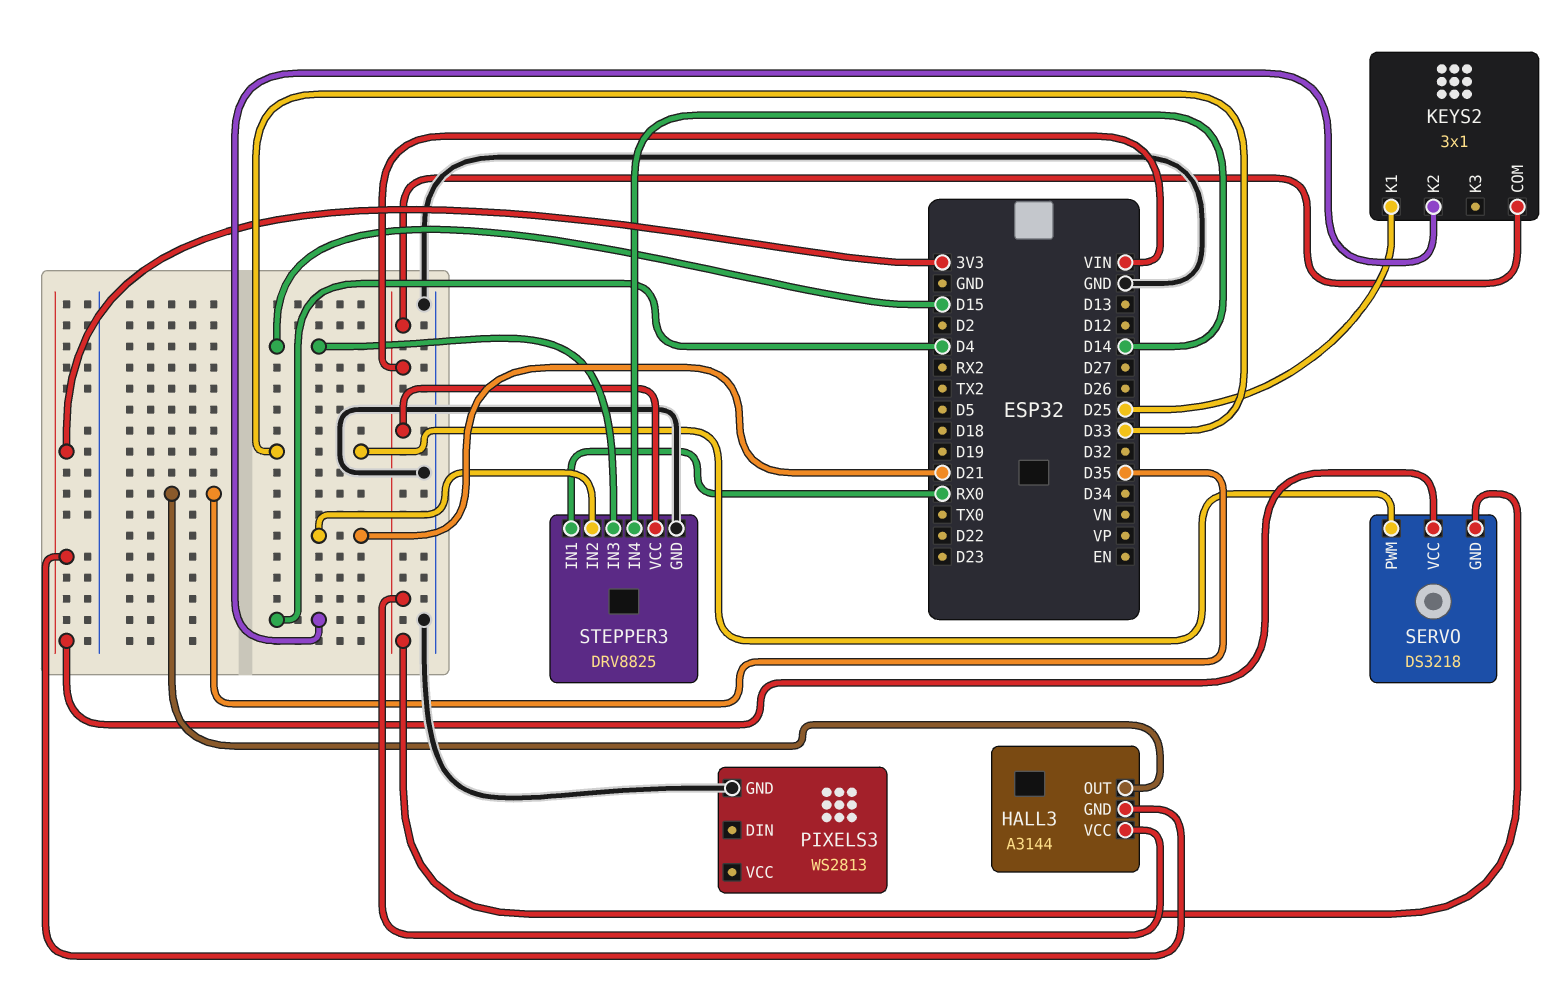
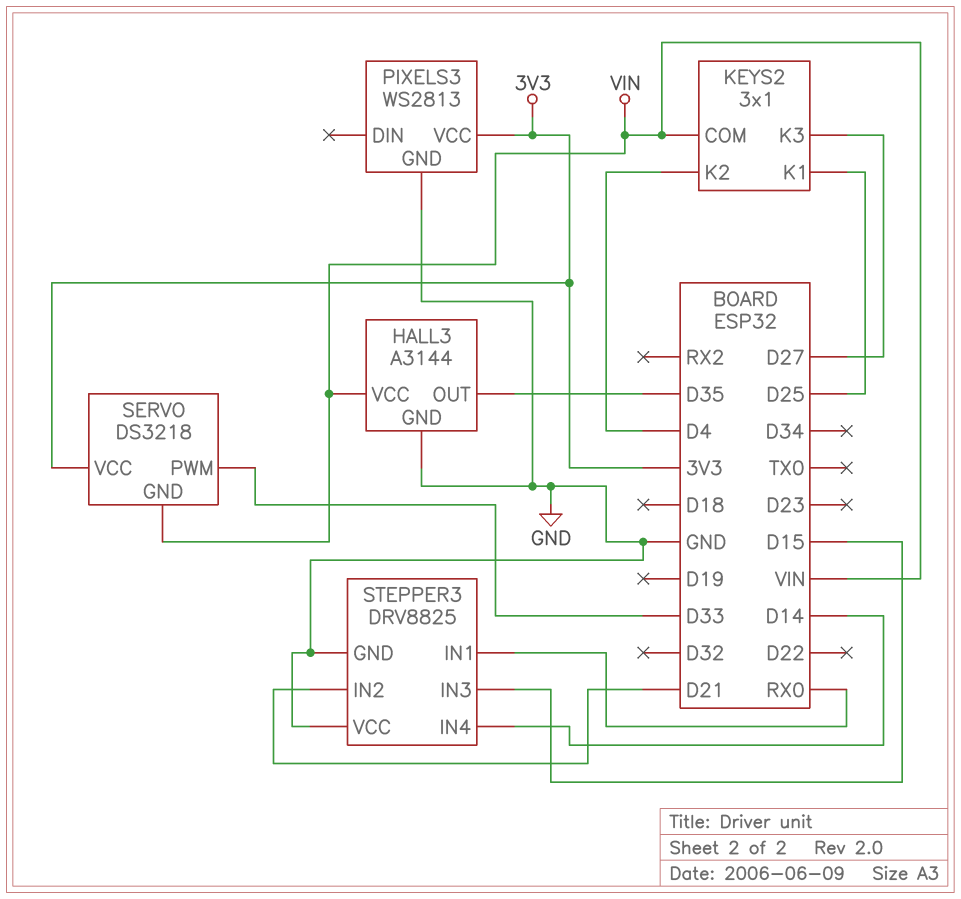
HALL3 pin GND: 3V3 -> GND
KEYS2 pin K3: none -> D27
PIXELS3 pin VCC: none -> 3V3
STEPPER3 pin VCC: VIN -> GND

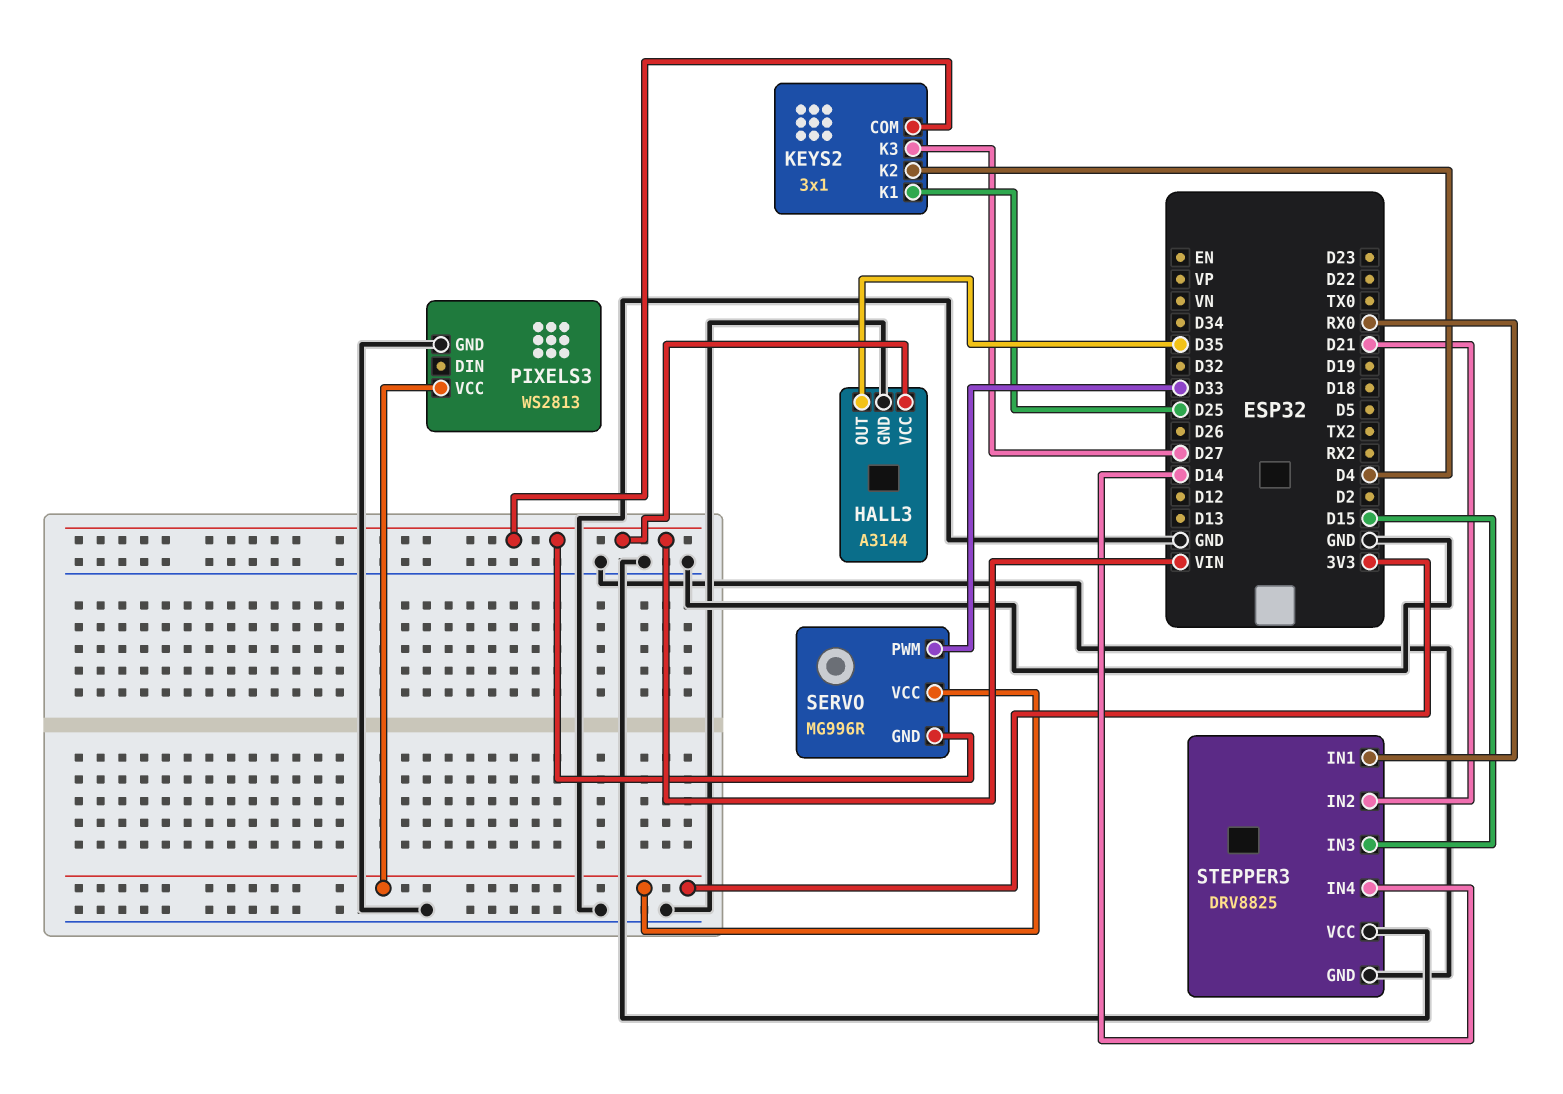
SERVO: DS3218 -> MG996R

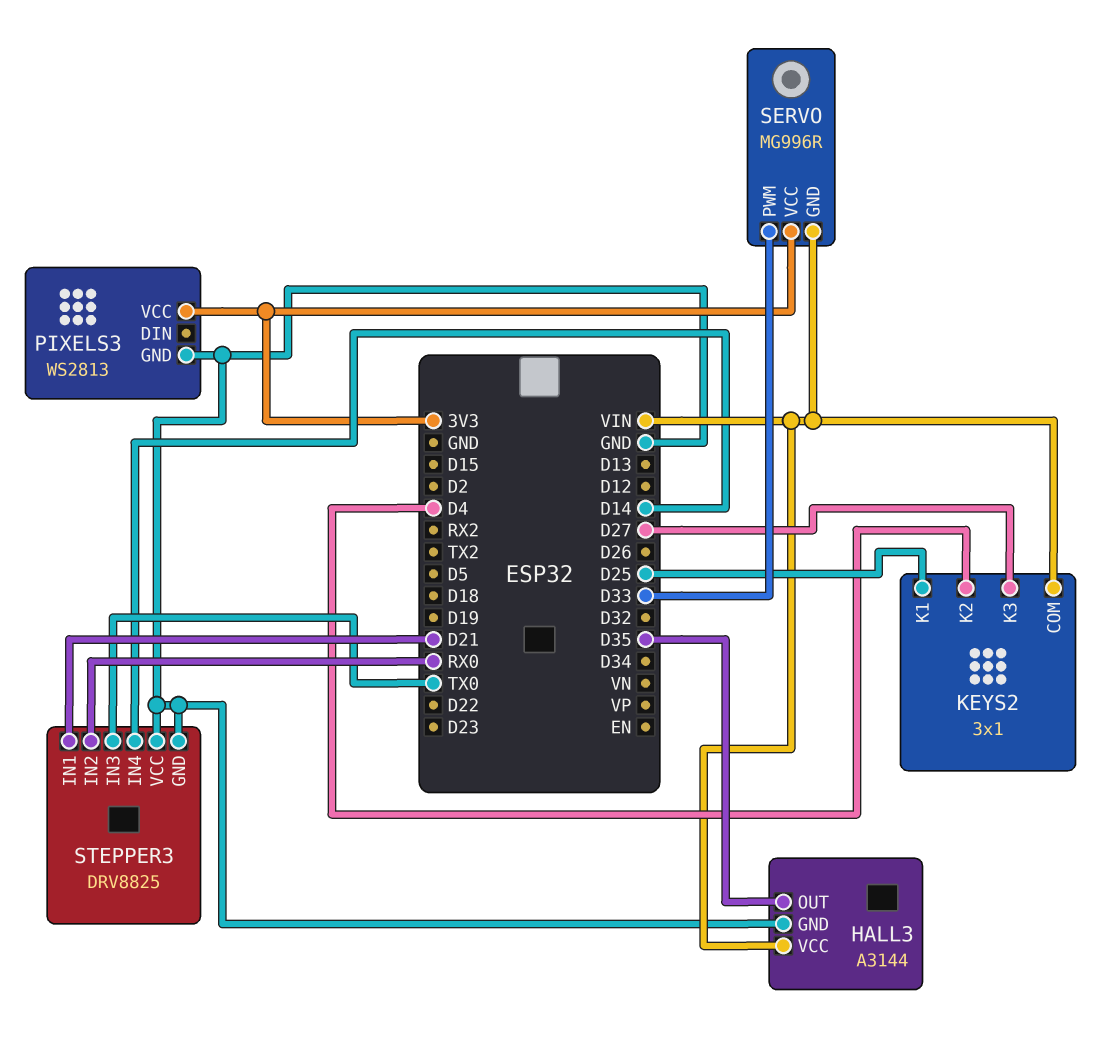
STEPPER3 pin IN1: RX0 -> D21
STEPPER3 pin IN2: D21 -> RX0
STEPPER3 pin IN3: D15 -> TX0

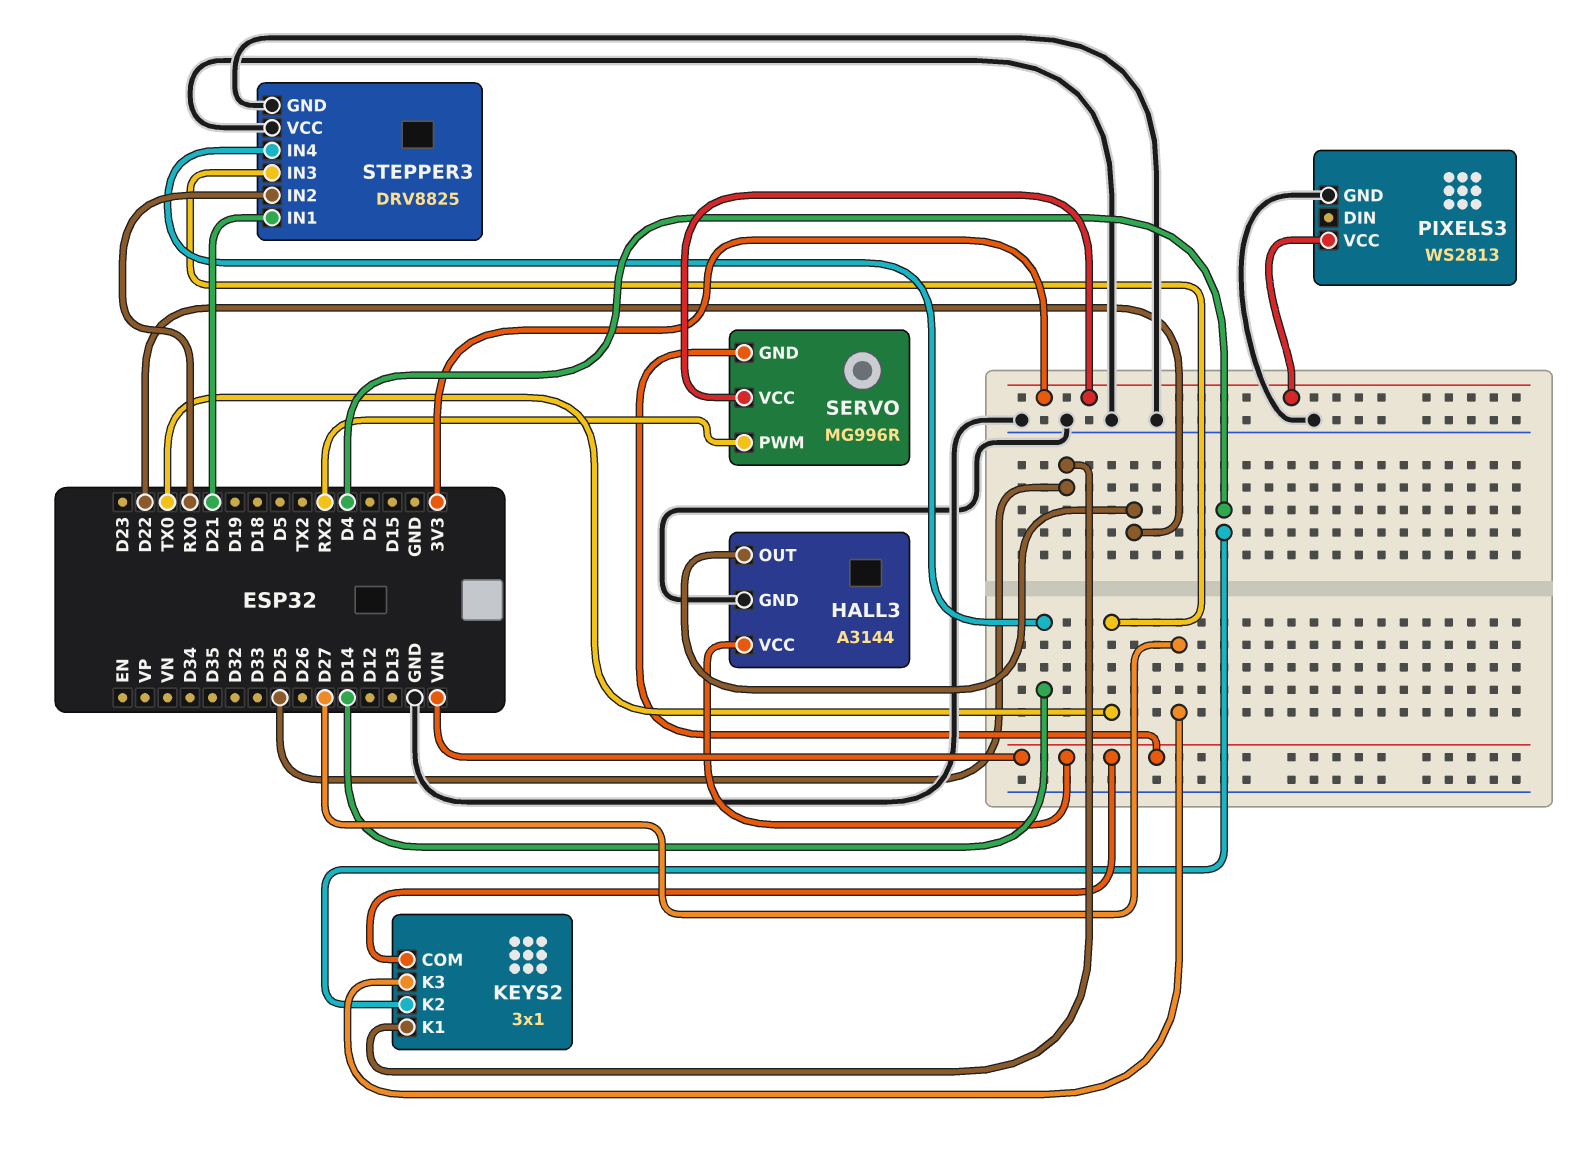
HALL3 pin OUT: D35 -> D22
SERVO pin PWM: D33 -> RX2

